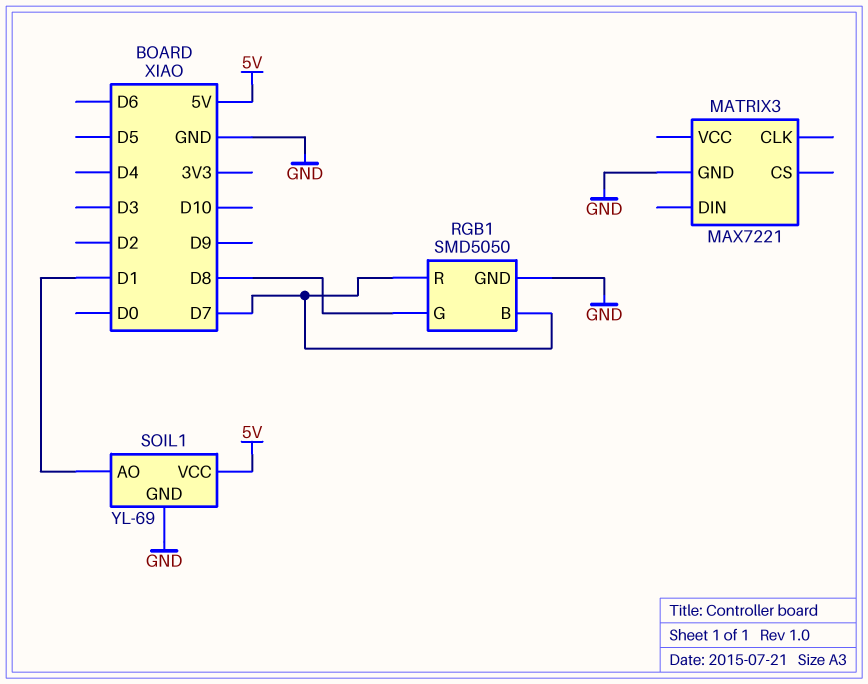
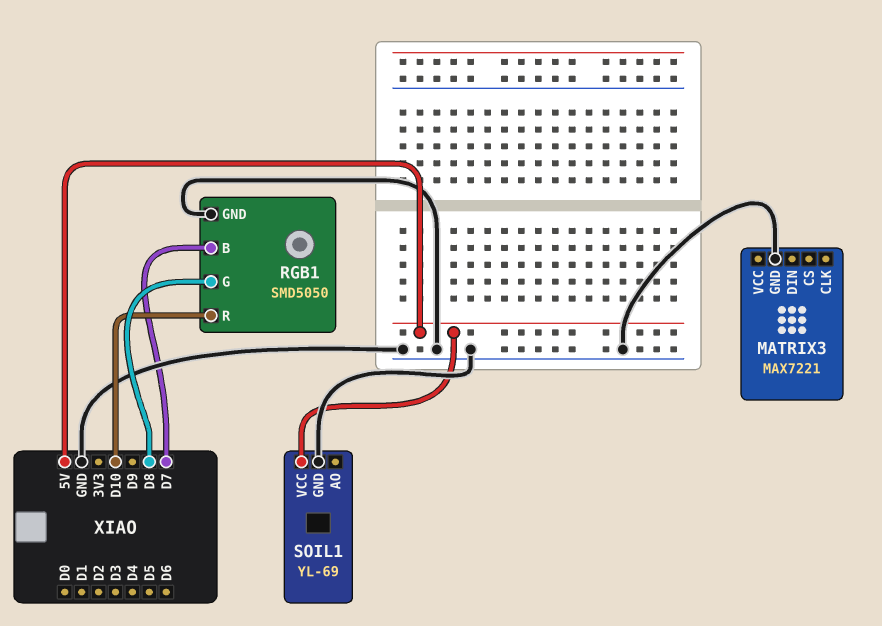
RGB1 pin R: D7 -> D10
SOIL1 pin AO: D1 -> none

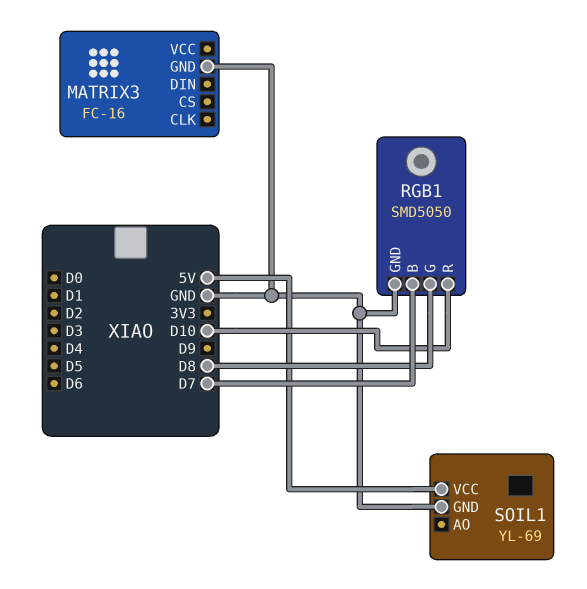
MATRIX3: MAX7221 -> FC-16

